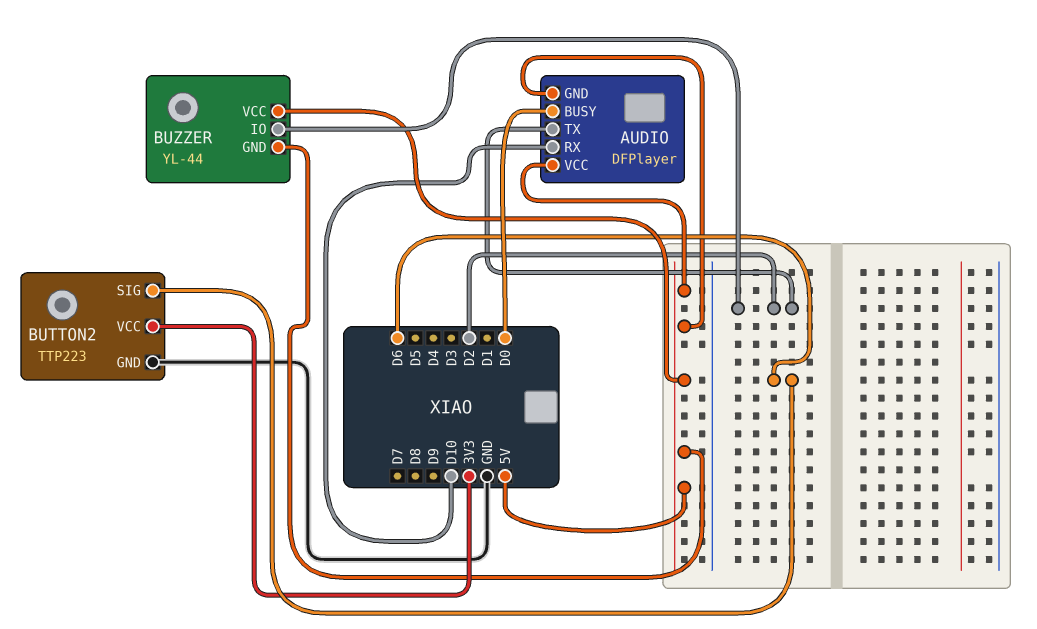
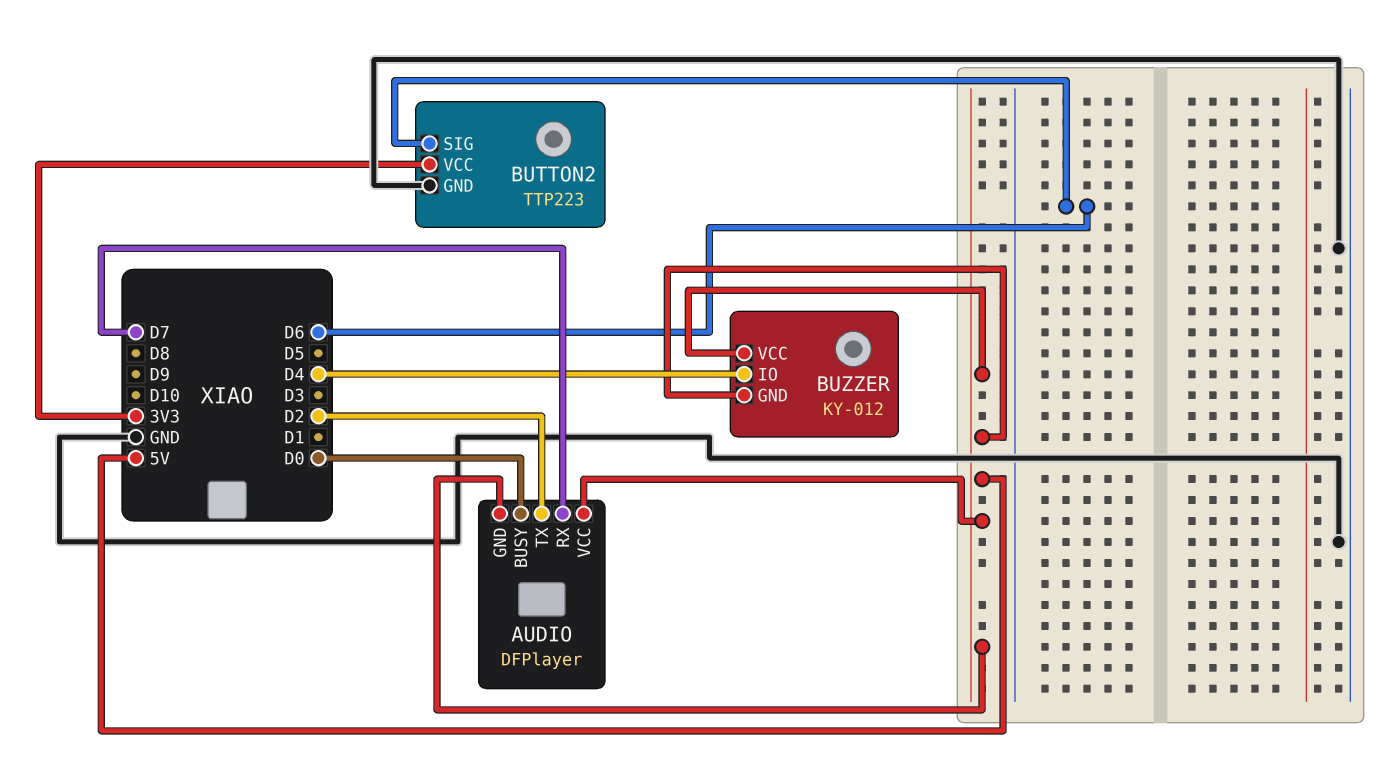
AUDIO pin RX: D10 -> D7
BUZZER: YL-44 -> KY-012
BUZZER pin IO: D2 -> D4

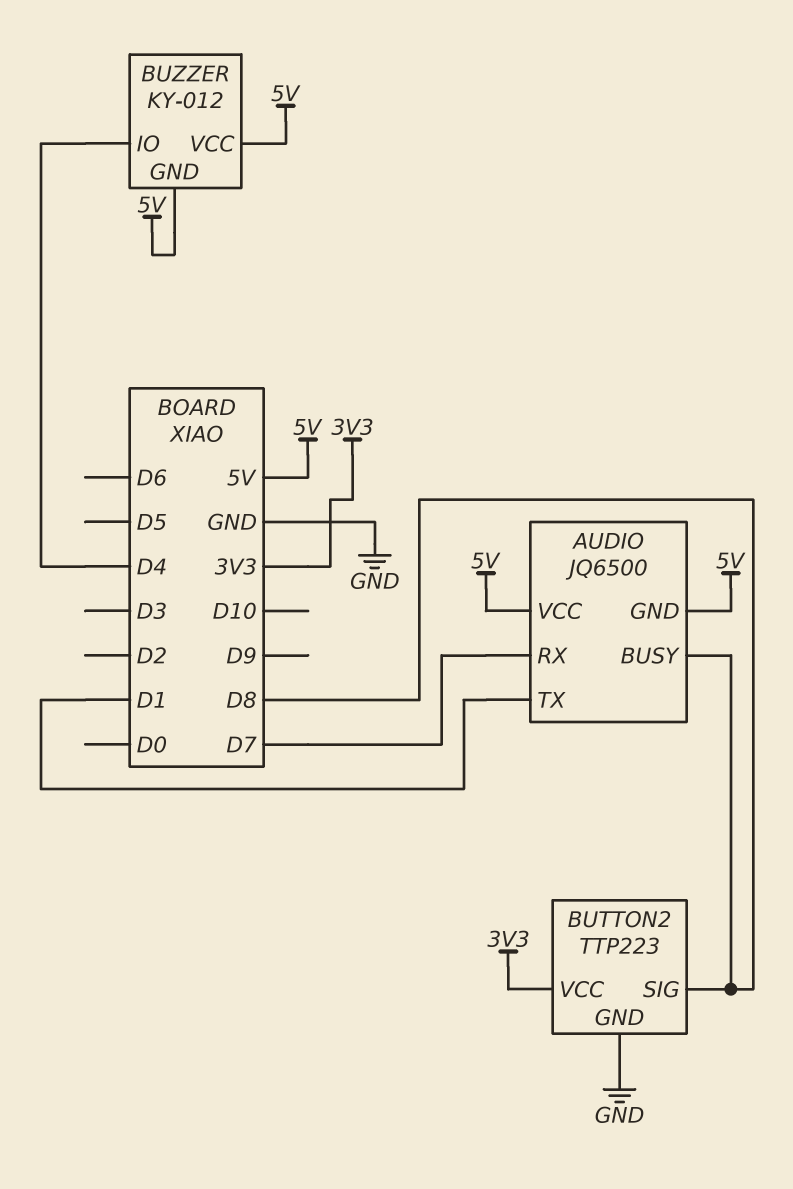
AUDIO: DFPlayer -> JQ6500
AUDIO pin BUSY: D0 -> D8
AUDIO pin TX: D2 -> D1
BUTTON2 pin SIG: D6 -> D8

